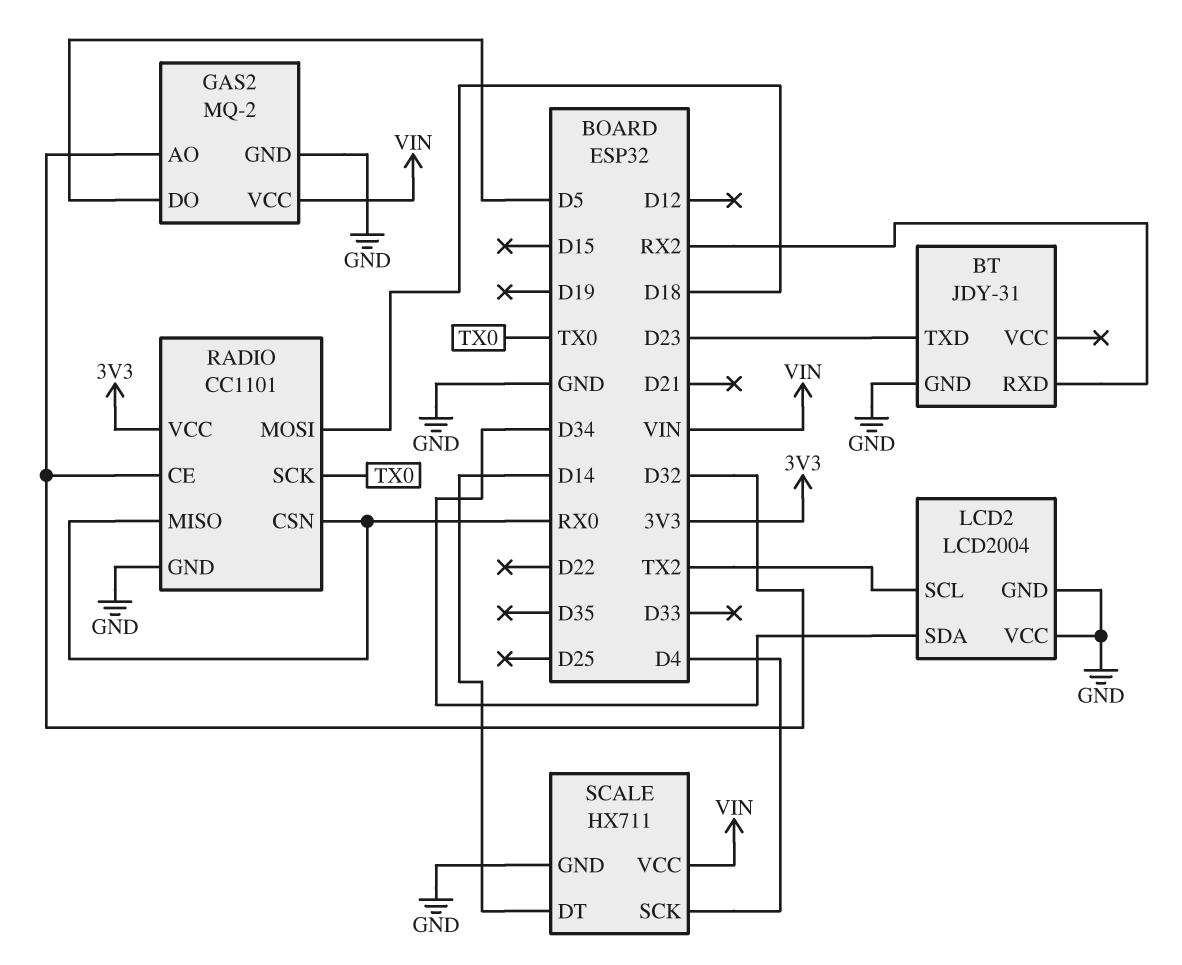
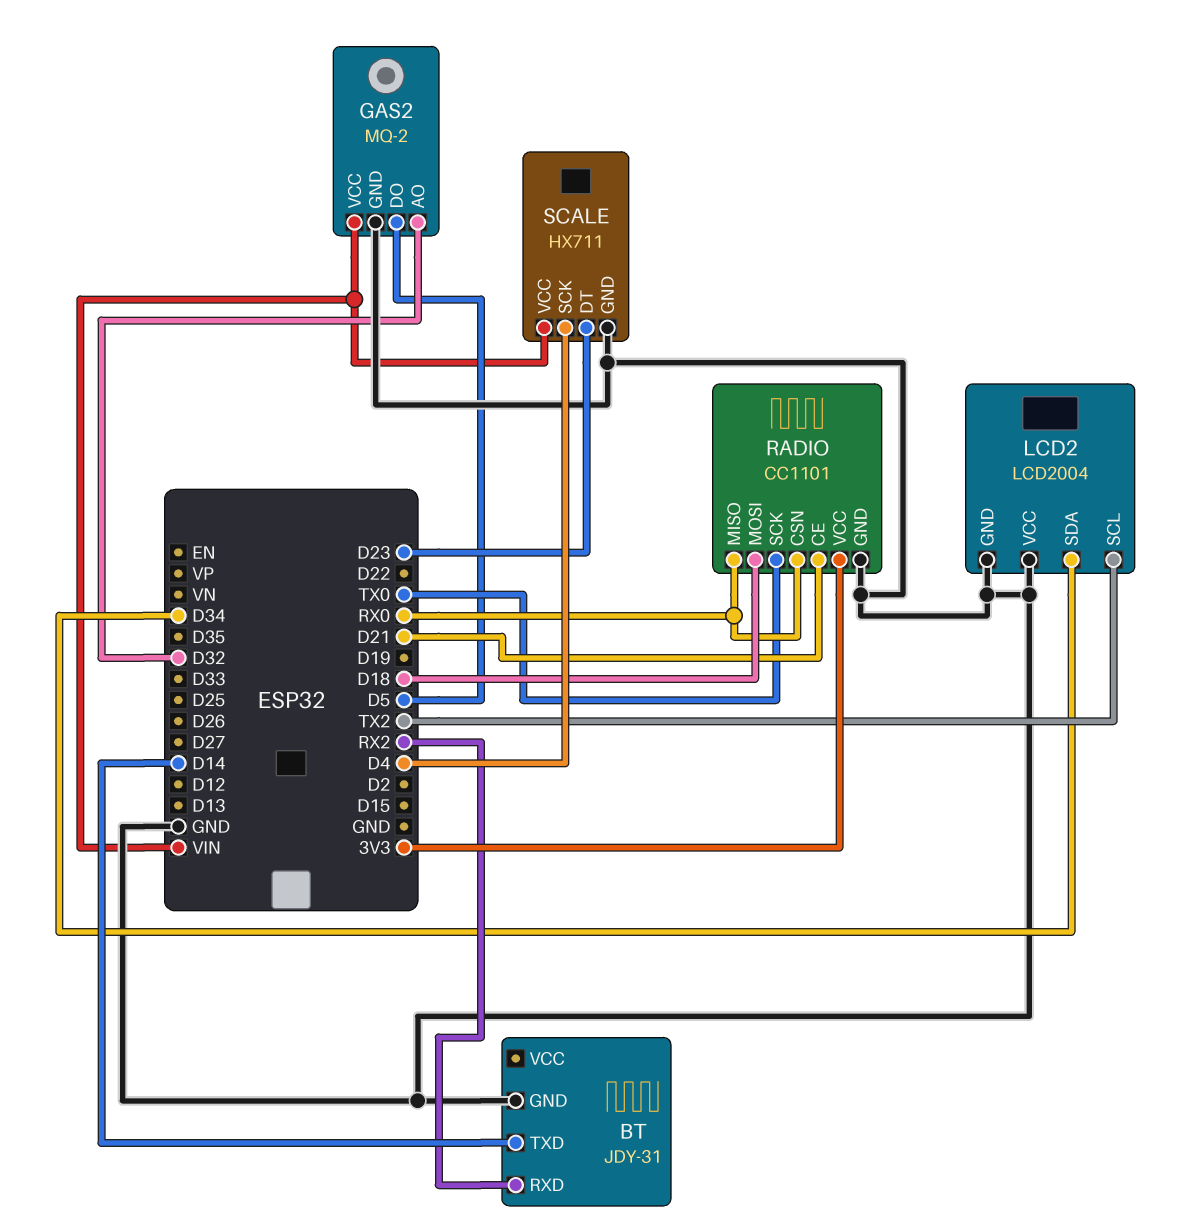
BT pin TXD: D23 -> D14
RADIO pin CE: D32 -> D21
SCALE pin DT: D14 -> D23

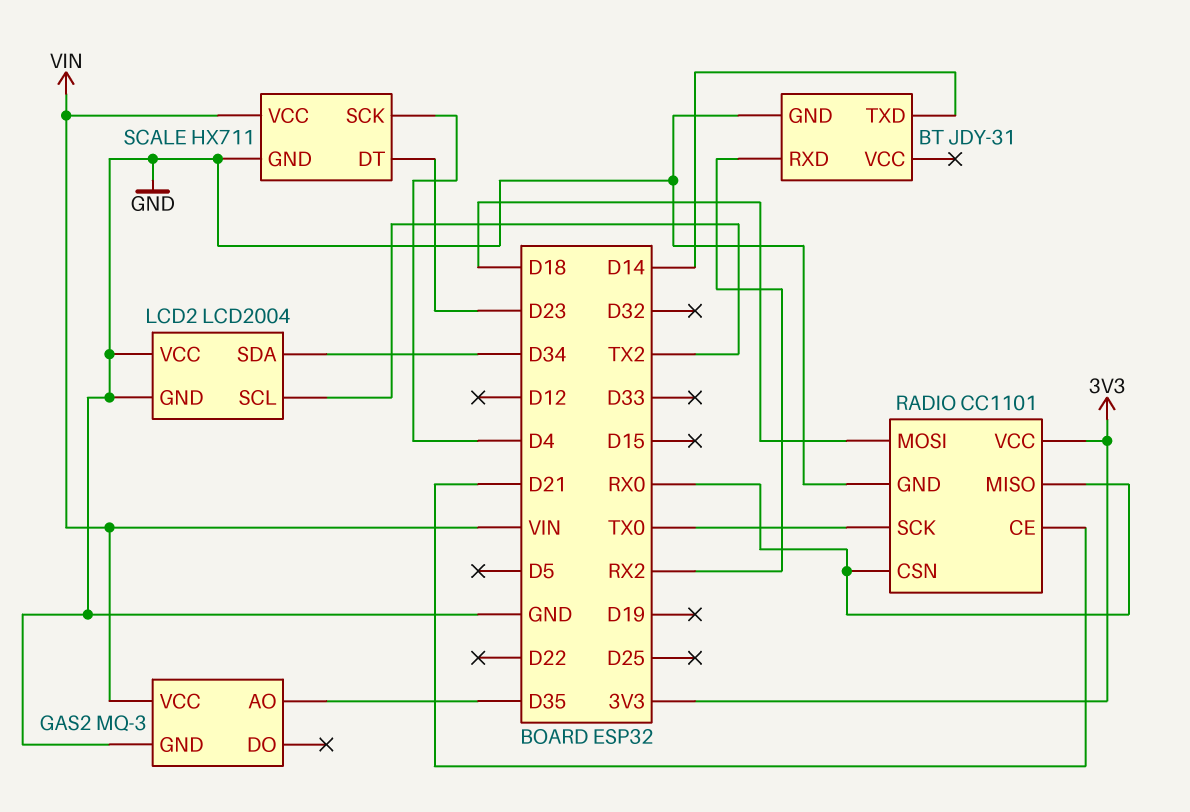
GAS2: MQ-2 -> MQ-3
GAS2 pin AO: D32 -> D35
GAS2 pin DO: D5 -> none

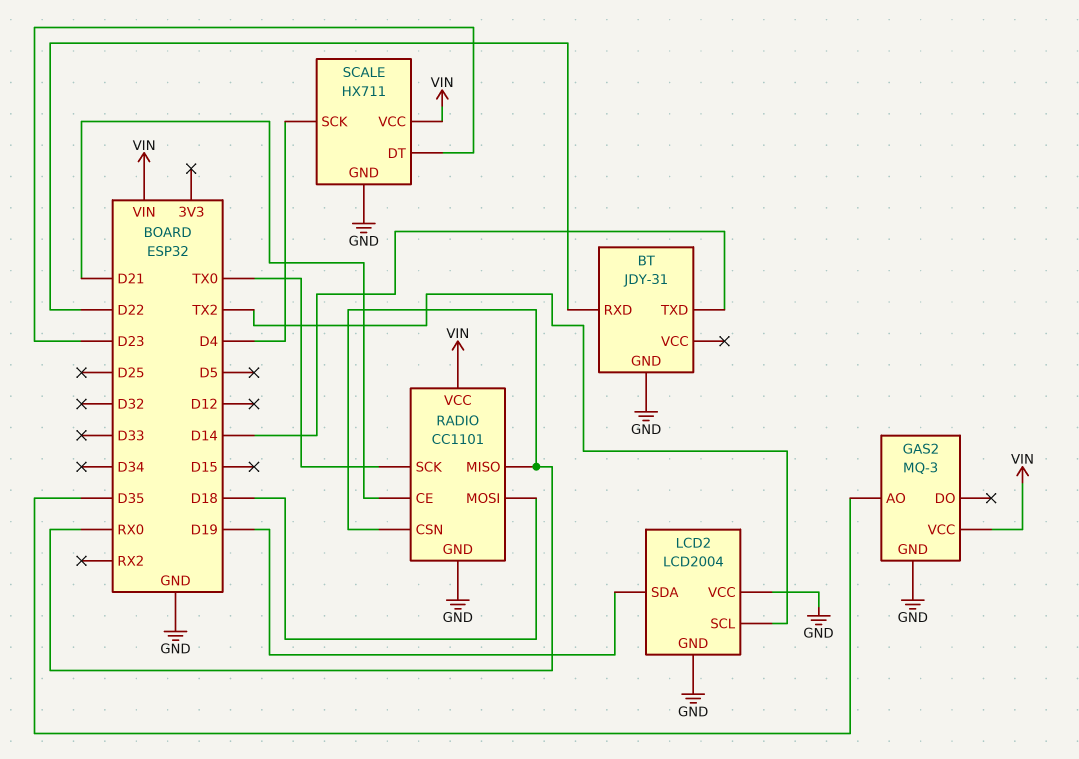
BT pin RXD: RX2 -> D22
LCD2 pin SDA: D34 -> D19
RADIO pin VCC: 3V3 -> VIN

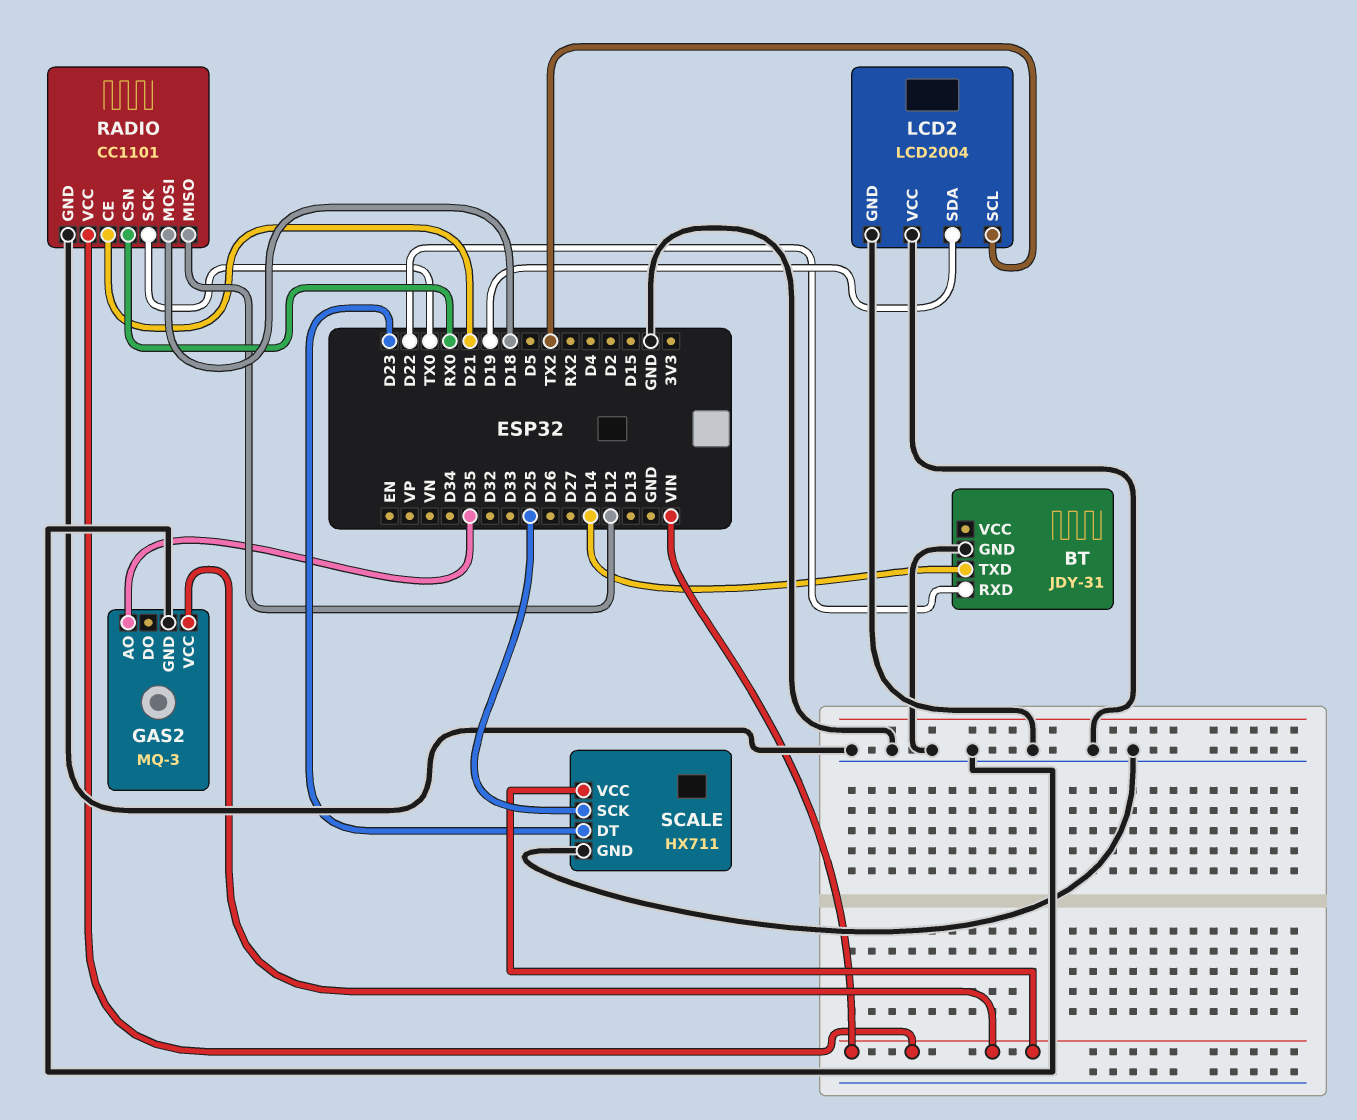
RADIO pin MISO: RX0 -> D12
SCALE pin SCK: D4 -> D25

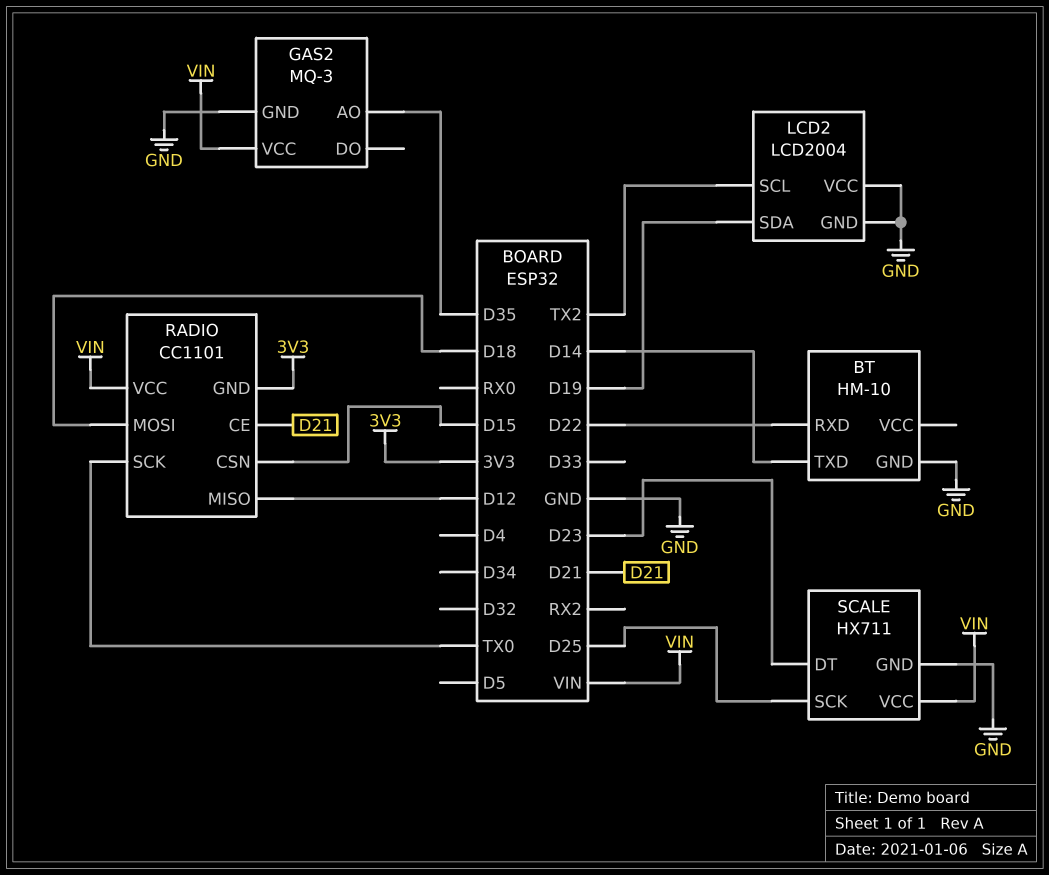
BT: JDY-31 -> HM-10
RADIO pin CSN: RX0 -> D15
RADIO pin GND: GND -> 3V3

